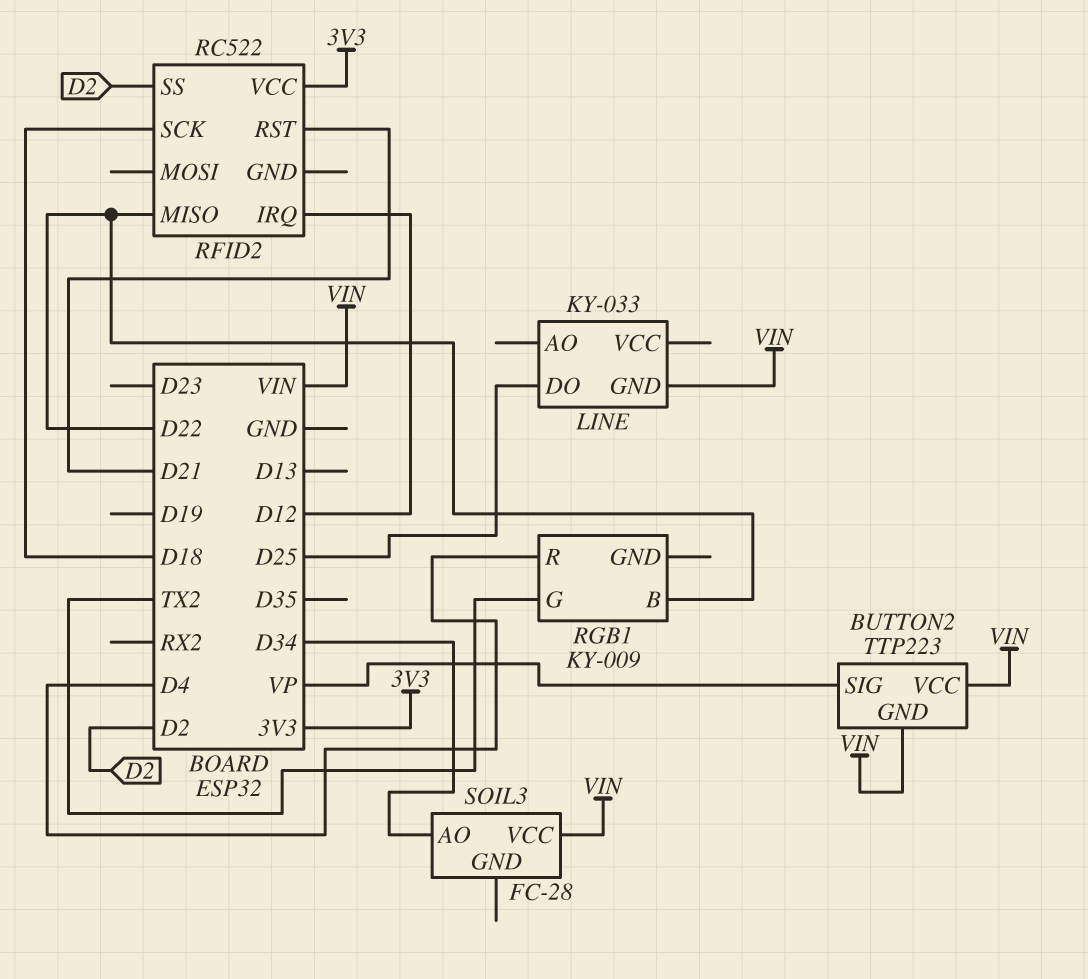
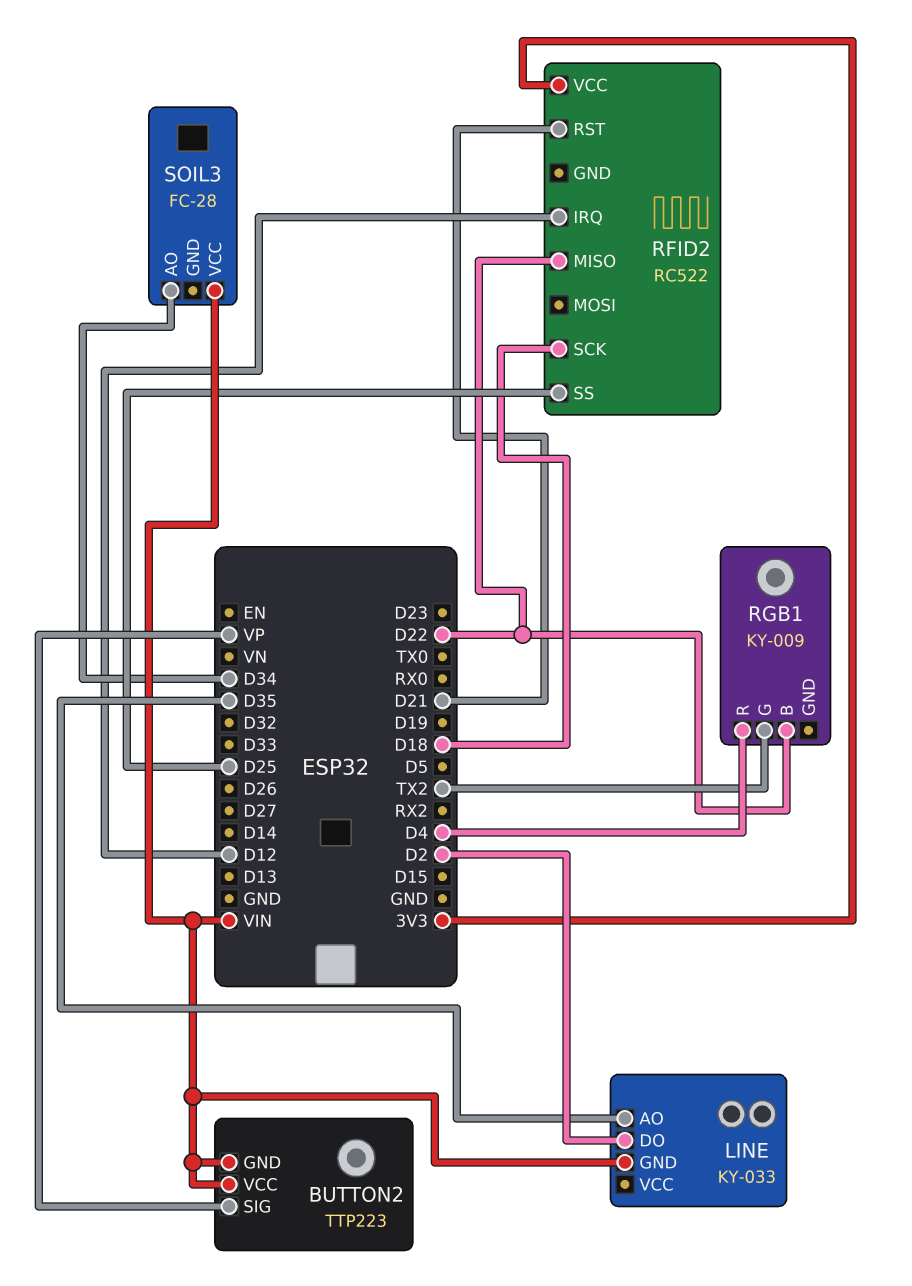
LINE pin AO: none -> D35
LINE pin DO: D25 -> D2
RFID2 pin SS: D2 -> D25

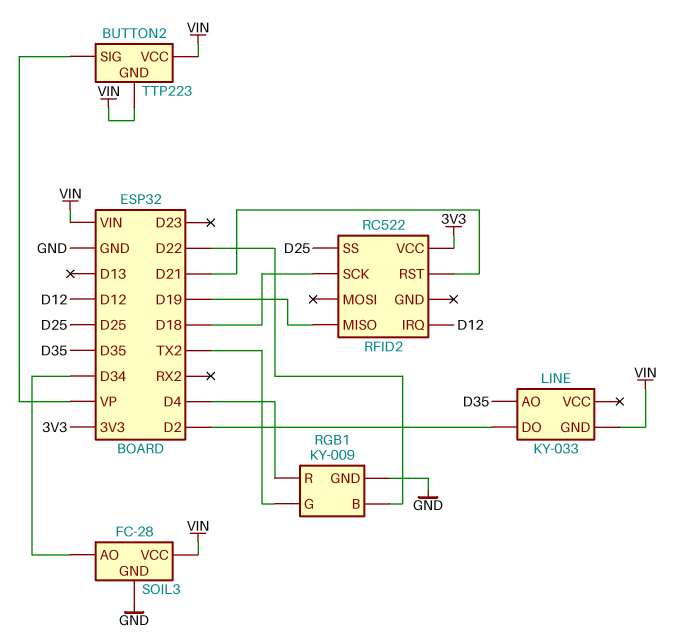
RFID2 pin MISO: D22 -> D19
RGB1 pin GND: none -> GND
SOIL3 pin GND: none -> GND

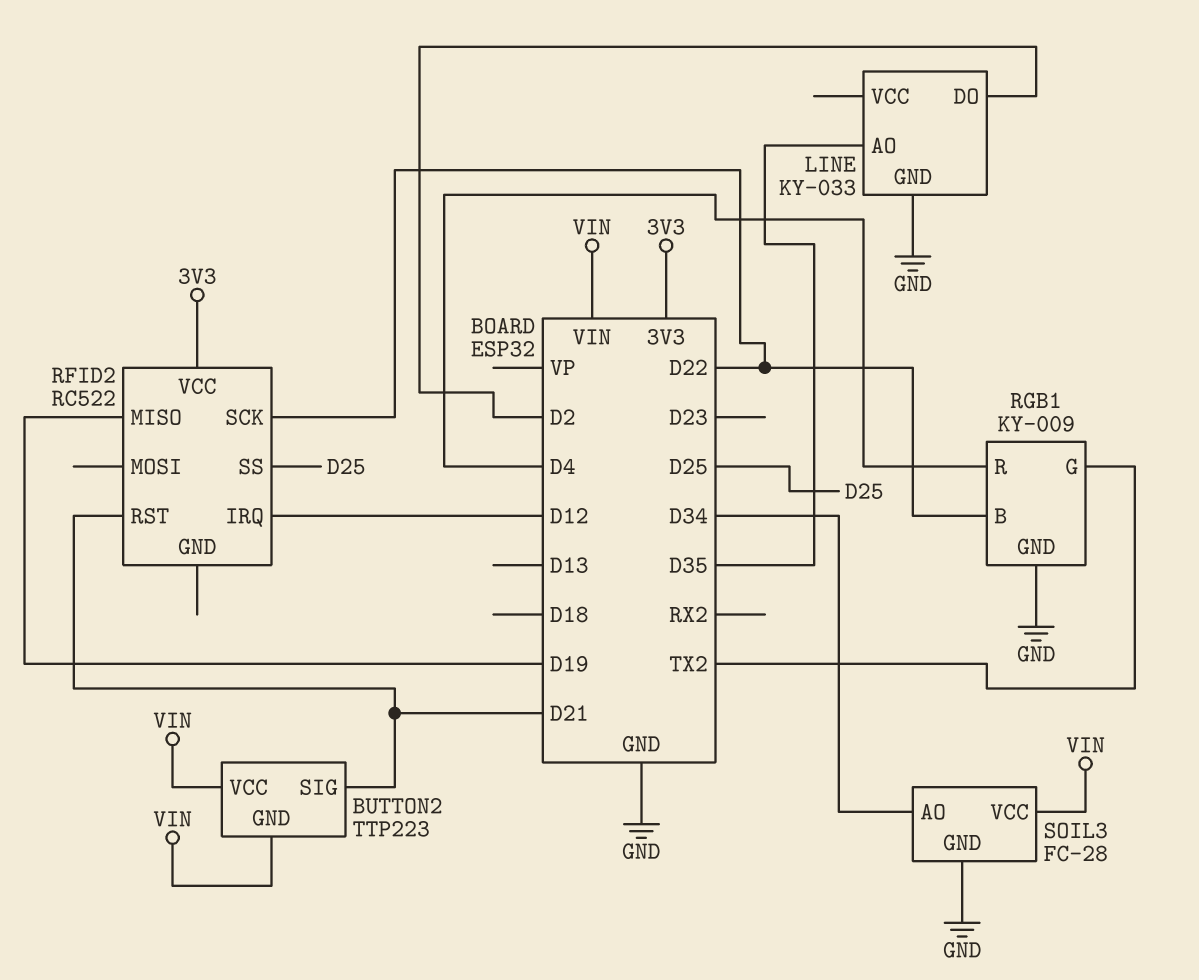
BUTTON2 pin SIG: VP -> D21
LINE pin GND: VIN -> GND
RFID2 pin SCK: D18 -> D22

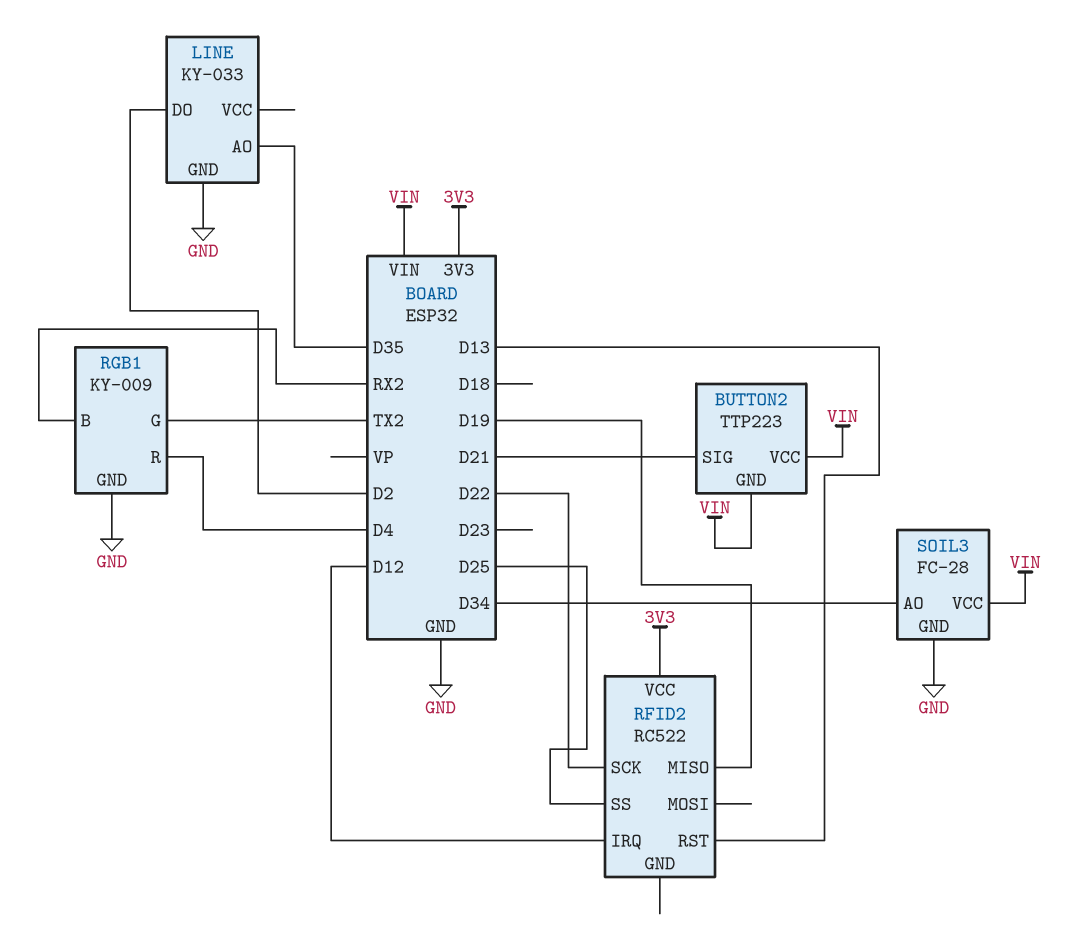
RFID2 pin RST: D21 -> D13
RGB1 pin B: D22 -> RX2

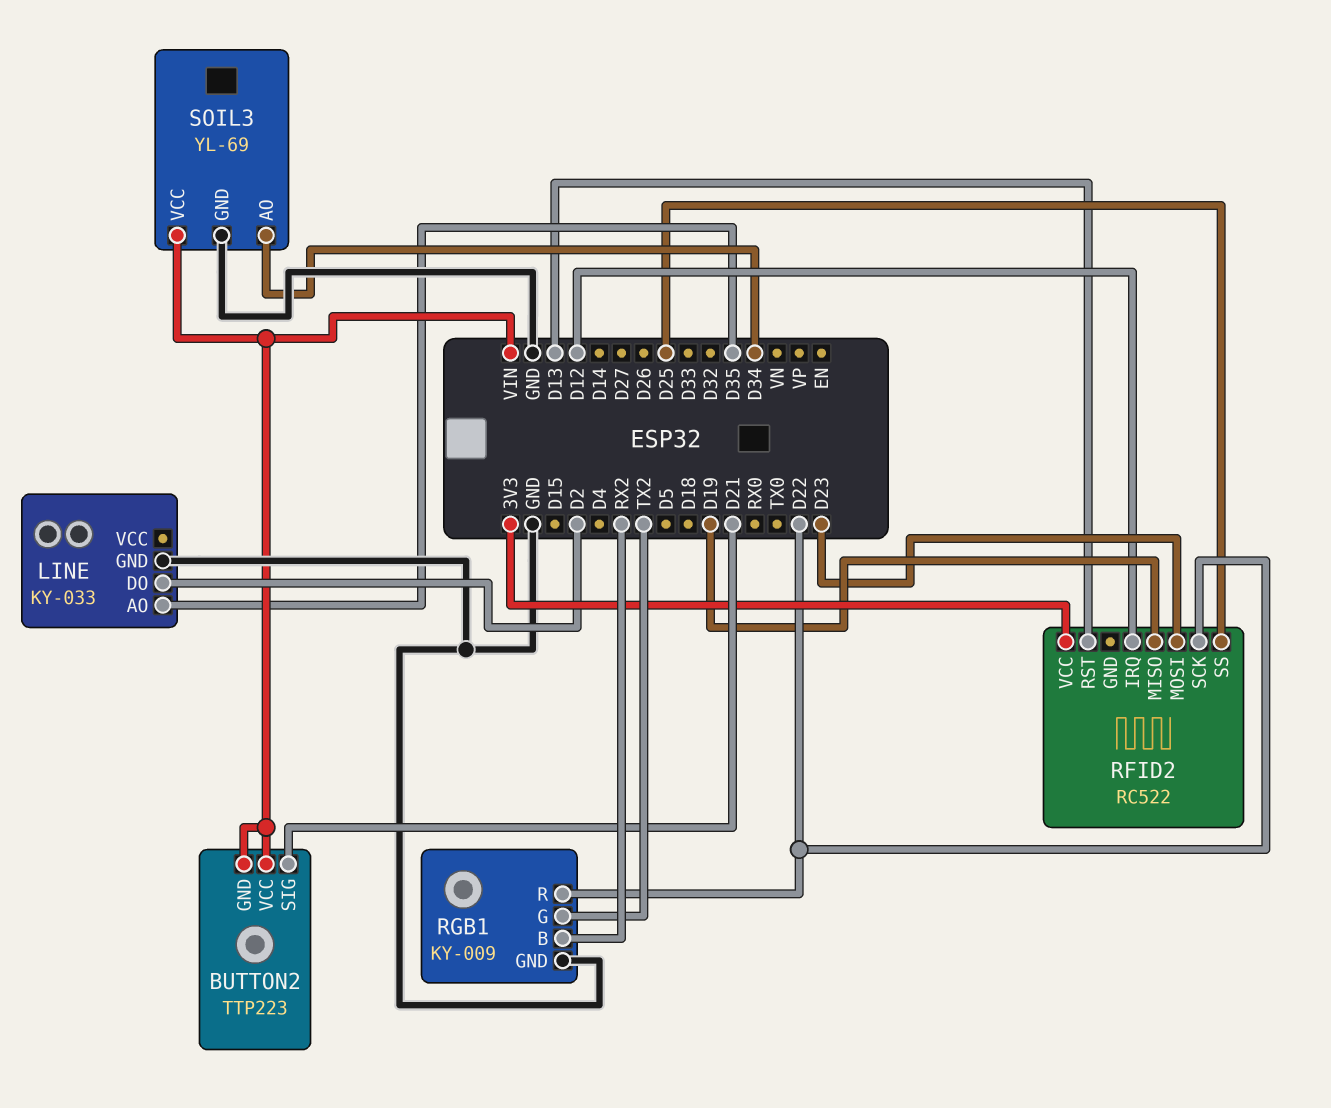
RFID2 pin MOSI: none -> D23
RGB1 pin R: D4 -> D22
SOIL3: FC-28 -> YL-69

